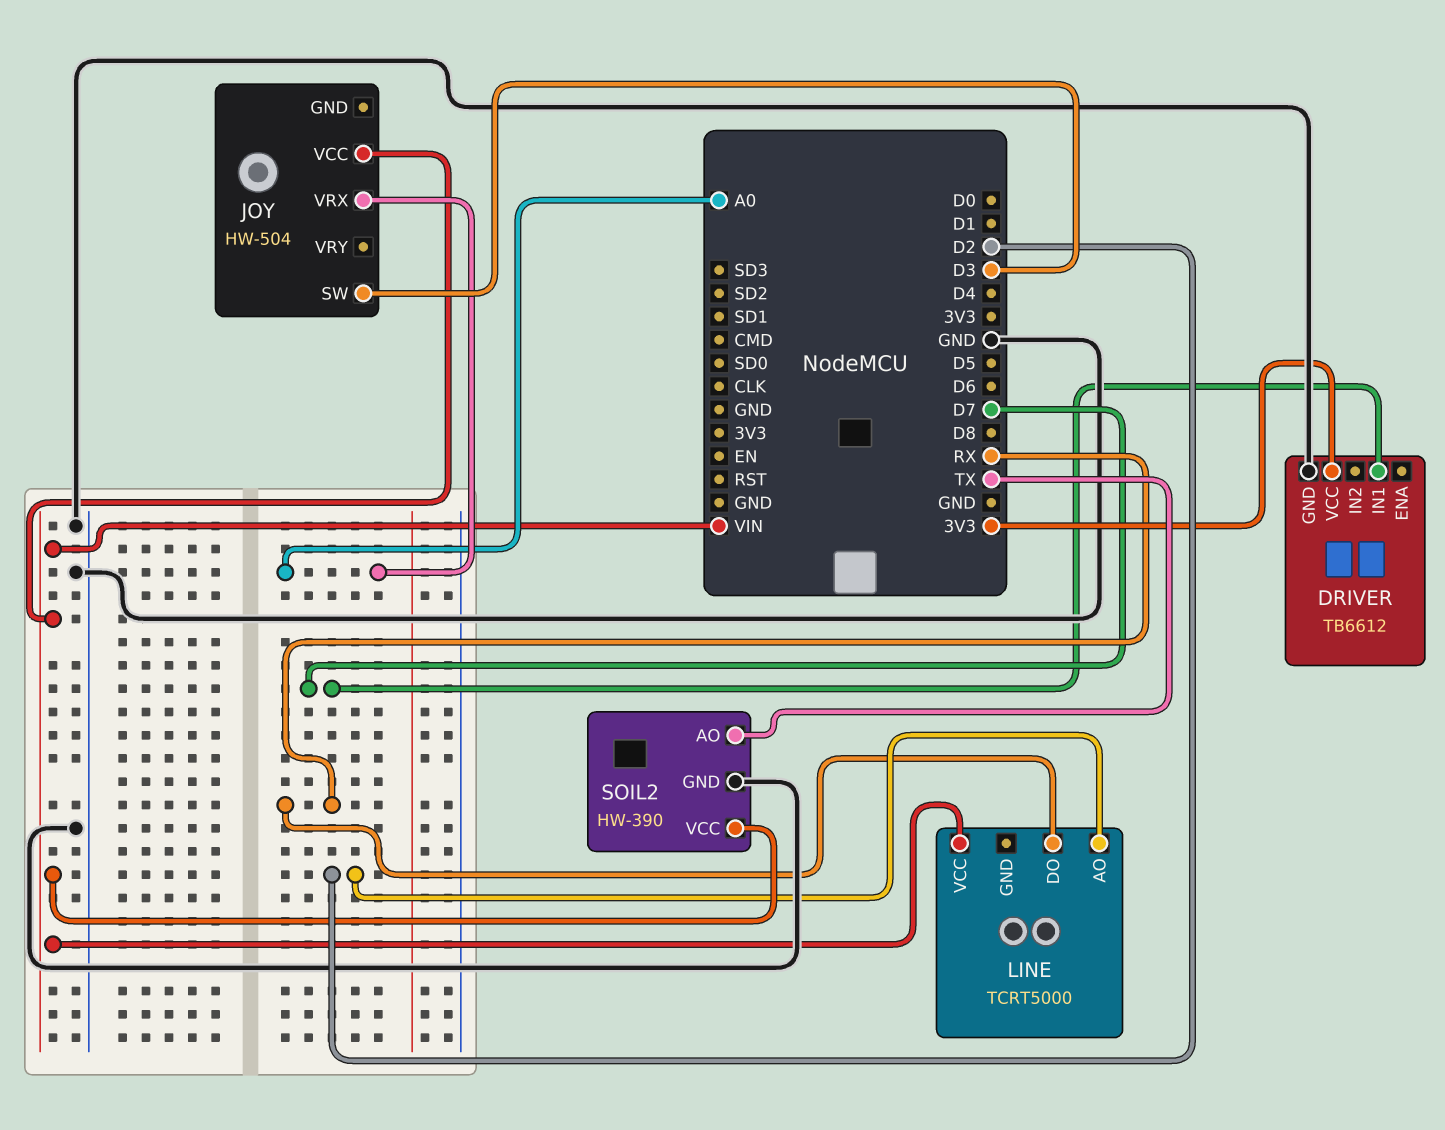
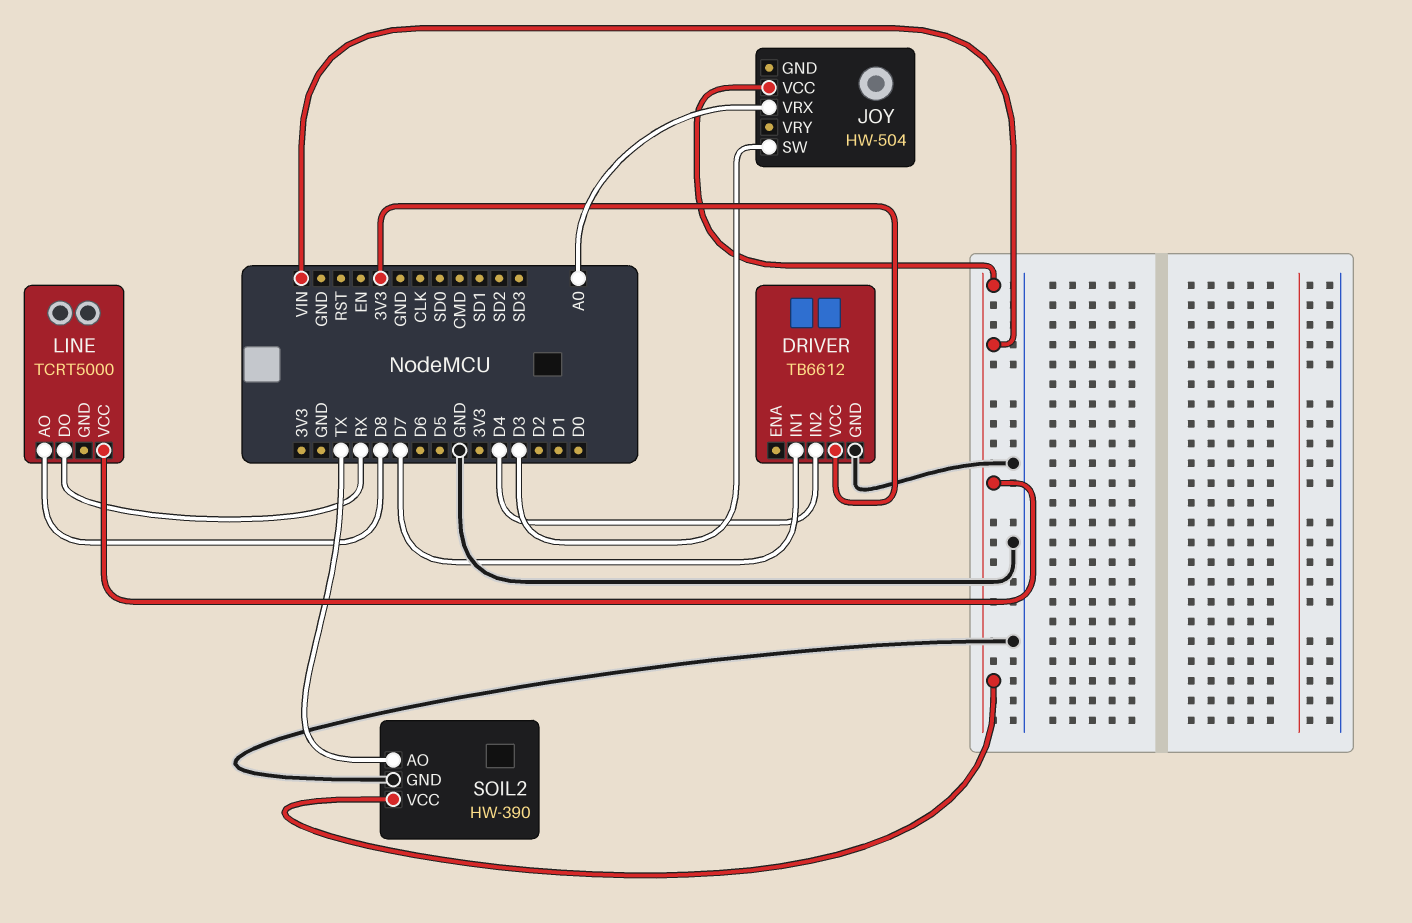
DRIVER pin IN2: none -> D4
LINE pin AO: D2 -> D8

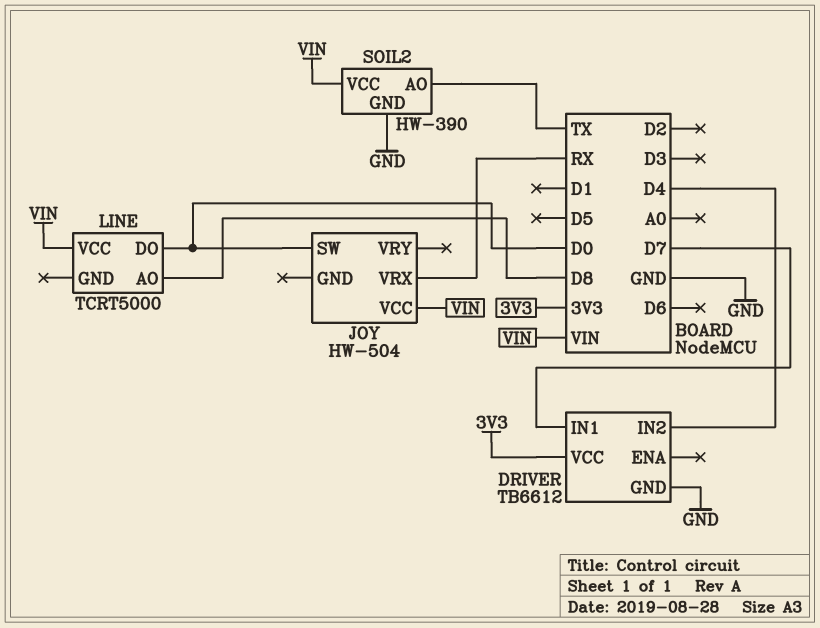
JOY pin SW: D3 -> D0
JOY pin VRX: A0 -> RX
LINE pin DO: RX -> D0

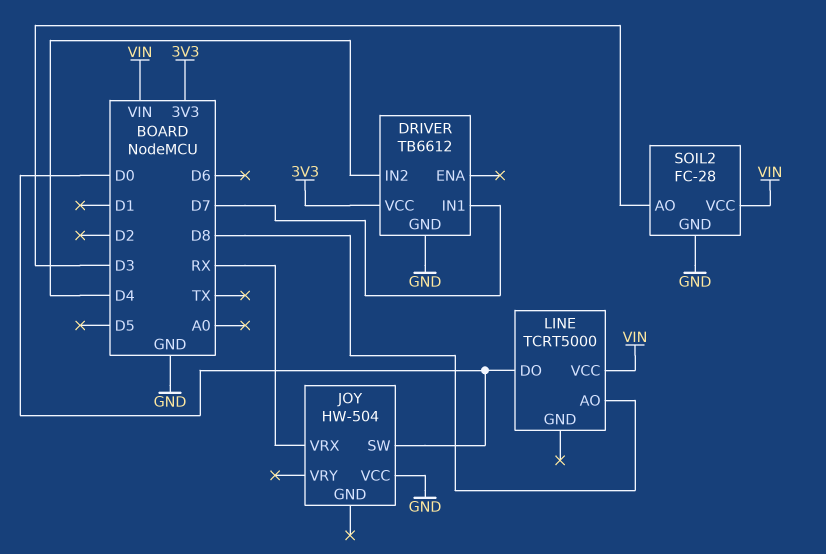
JOY pin VCC: VIN -> GND
SOIL2: HW-390 -> FC-28
SOIL2 pin AO: TX -> D3

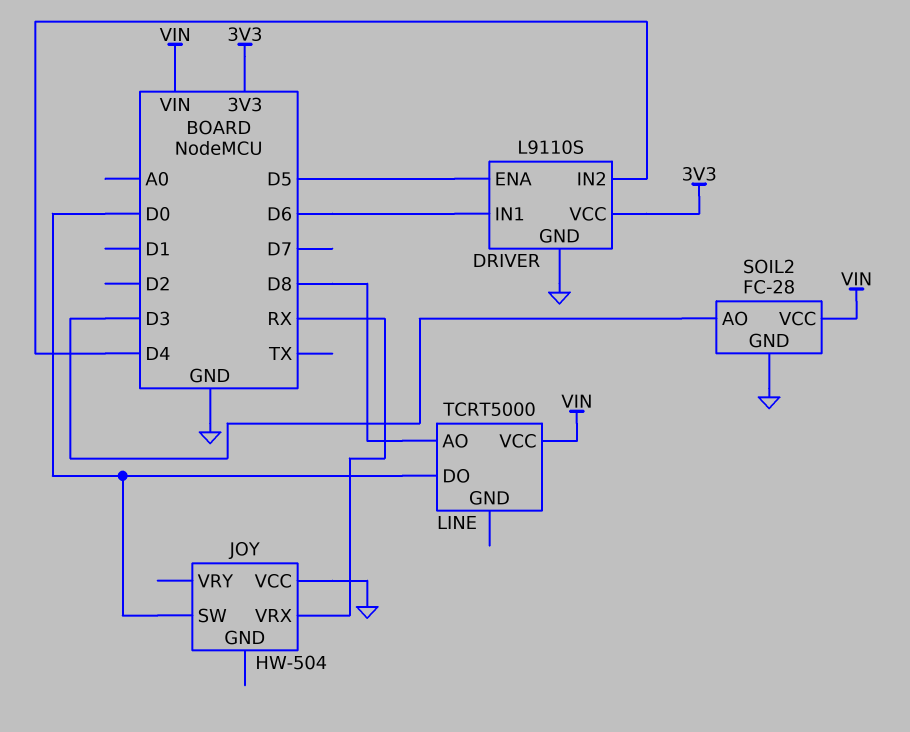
DRIVER: TB6612 -> L9110S
DRIVER pin ENA: none -> D5
DRIVER pin IN1: D7 -> D6

